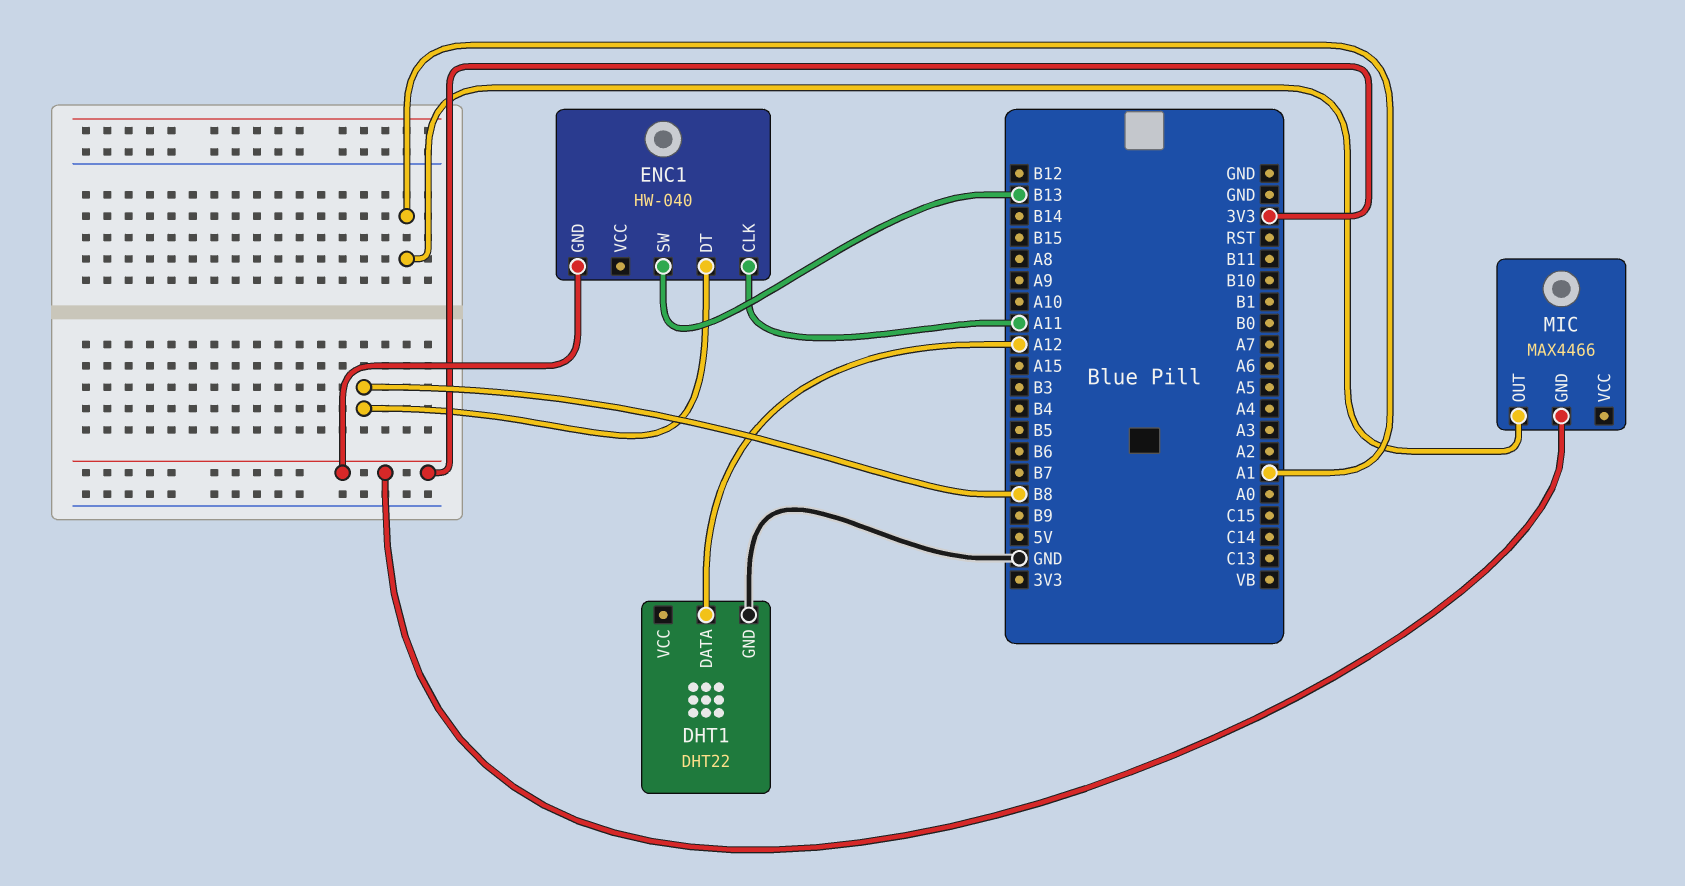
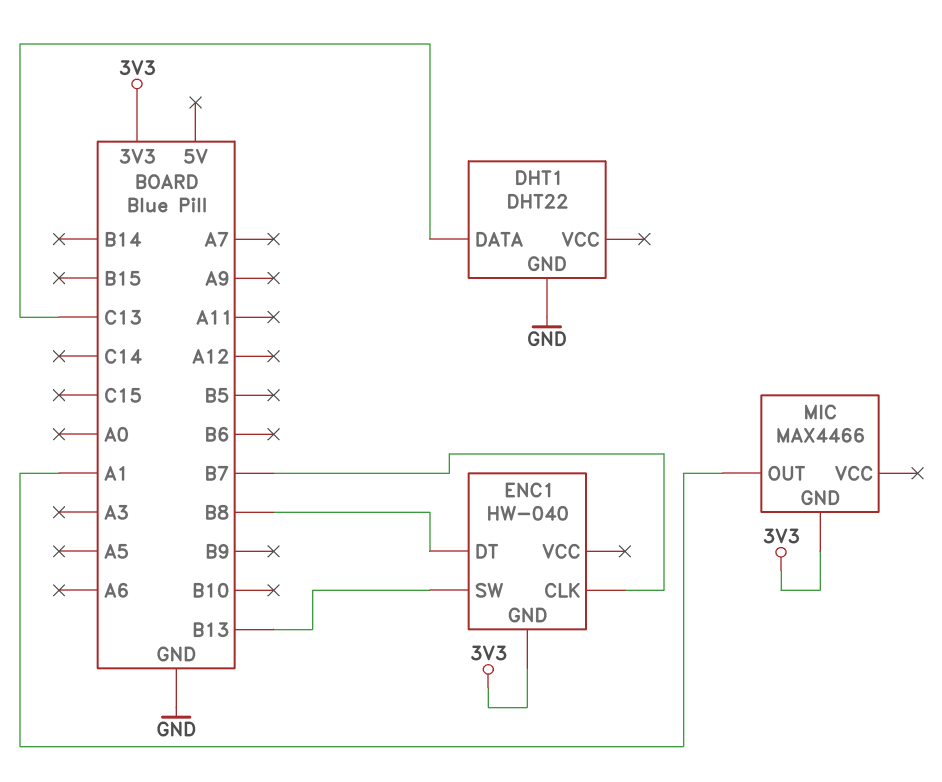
DHT1 pin DATA: A12 -> C13
ENC1 pin CLK: A11 -> B7

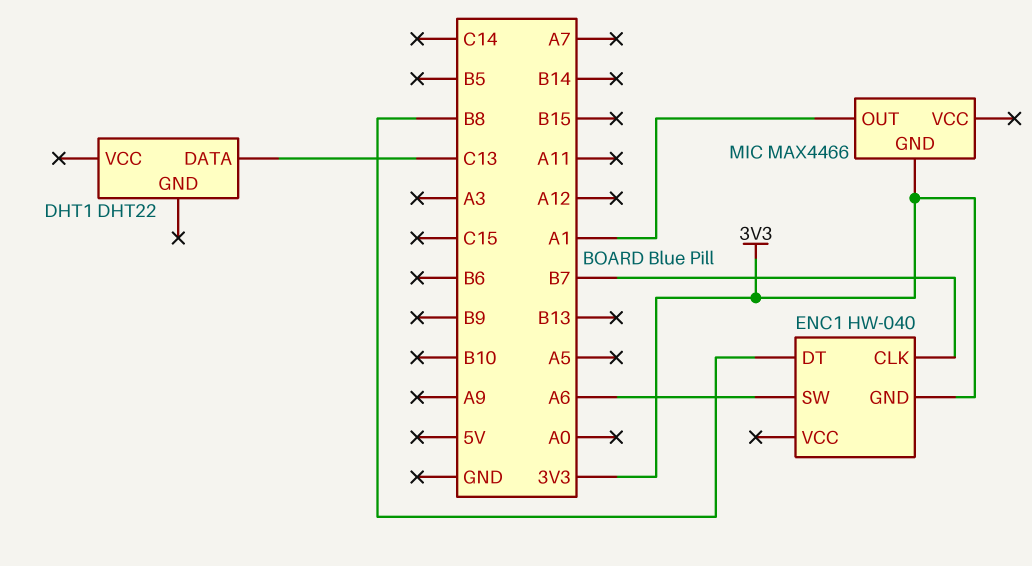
DHT1 pin GND: GND -> none
ENC1 pin SW: B13 -> A6

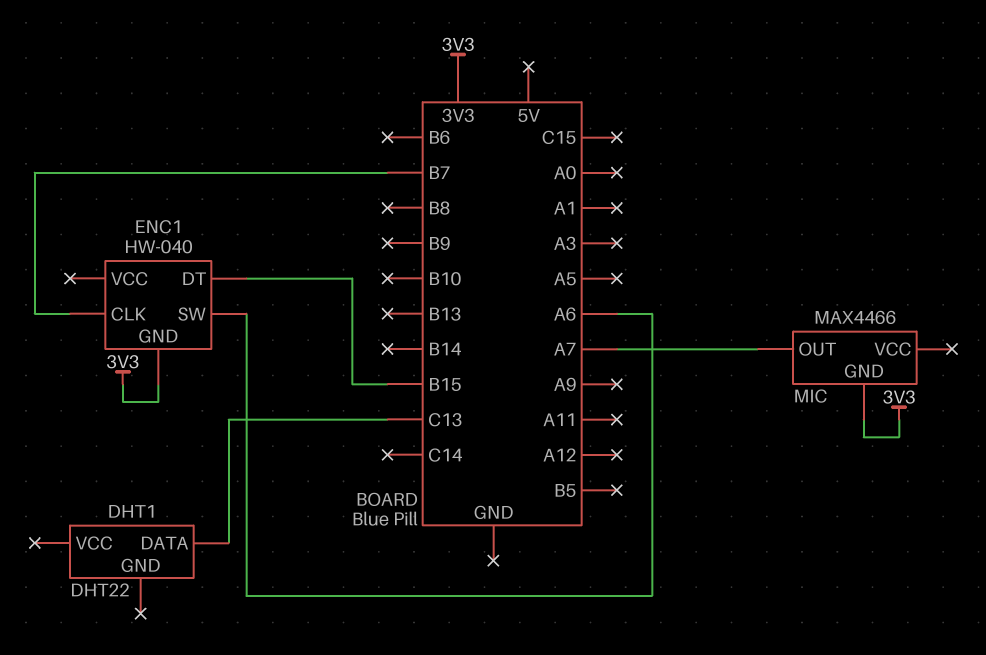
ENC1 pin DT: B8 -> B15
MIC pin OUT: A1 -> A7

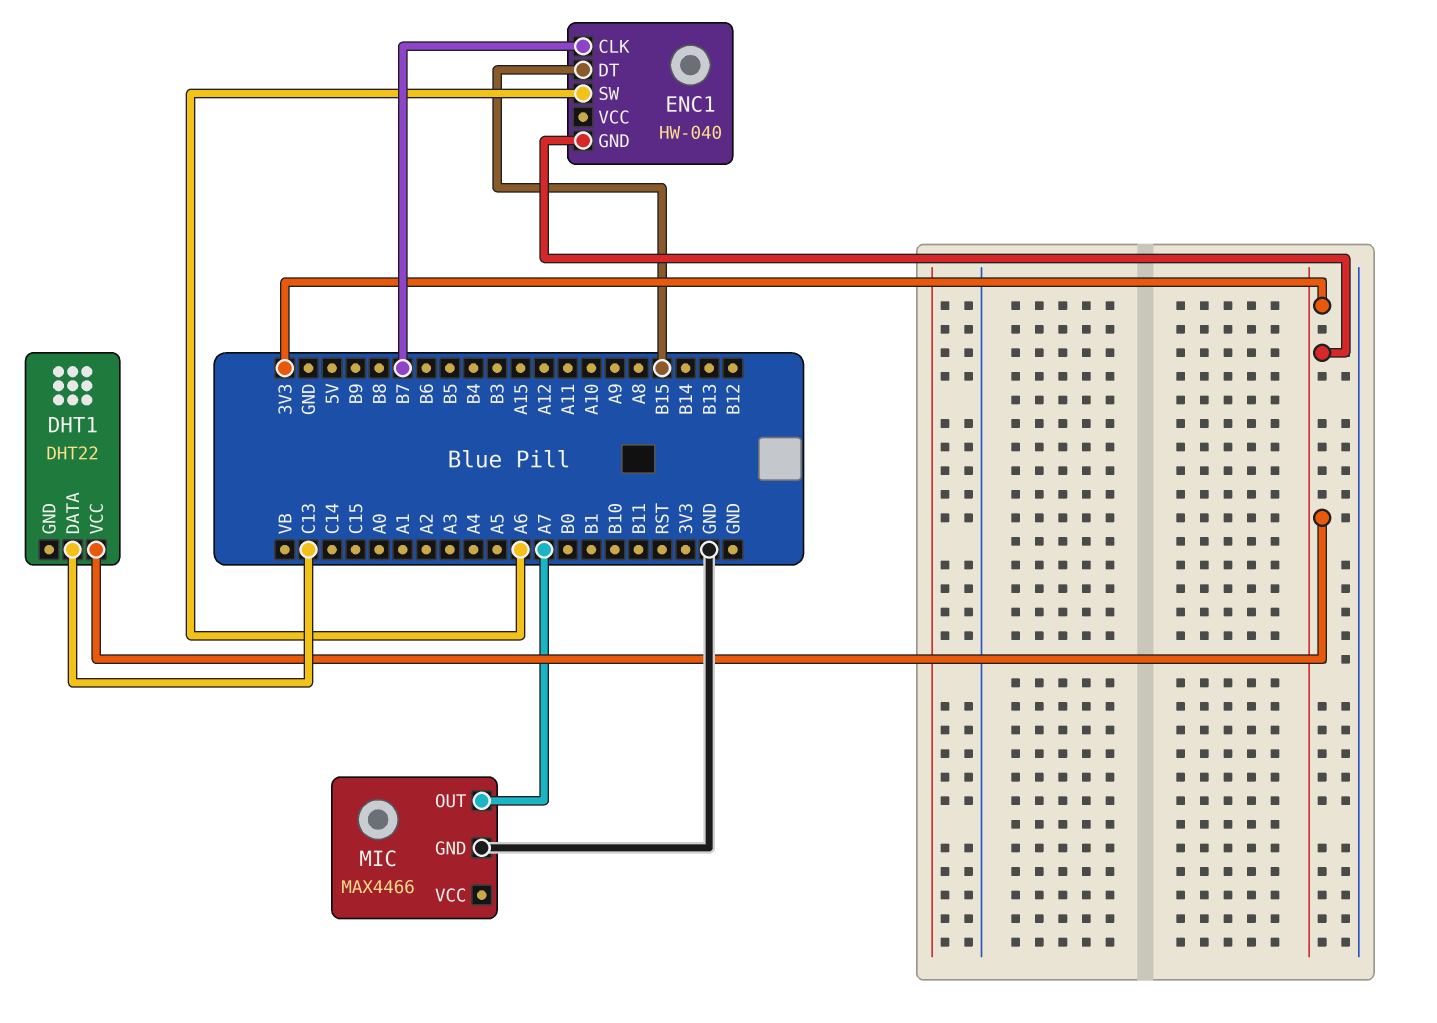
DHT1 pin VCC: none -> 3V3
MIC pin GND: 3V3 -> GND

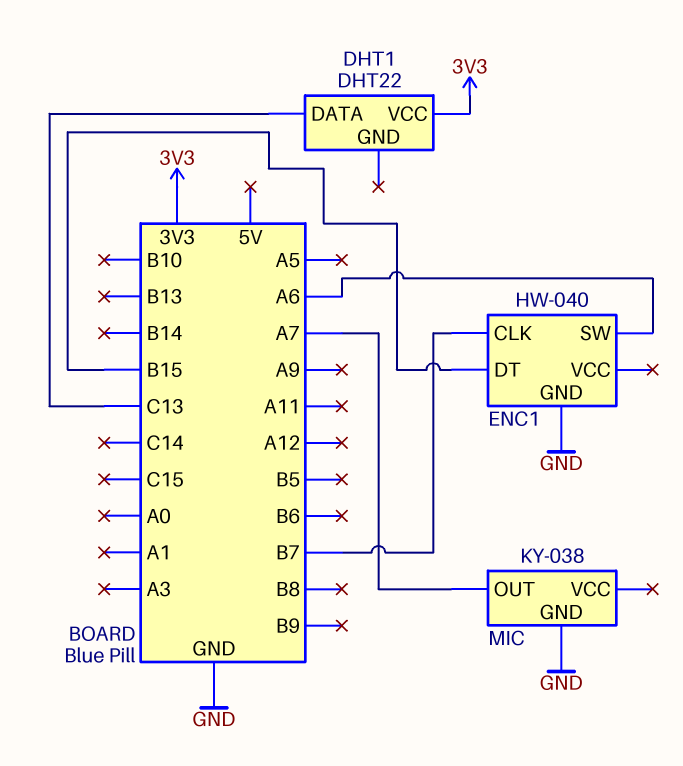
ENC1 pin GND: 3V3 -> GND
MIC: MAX4466 -> KY-038

